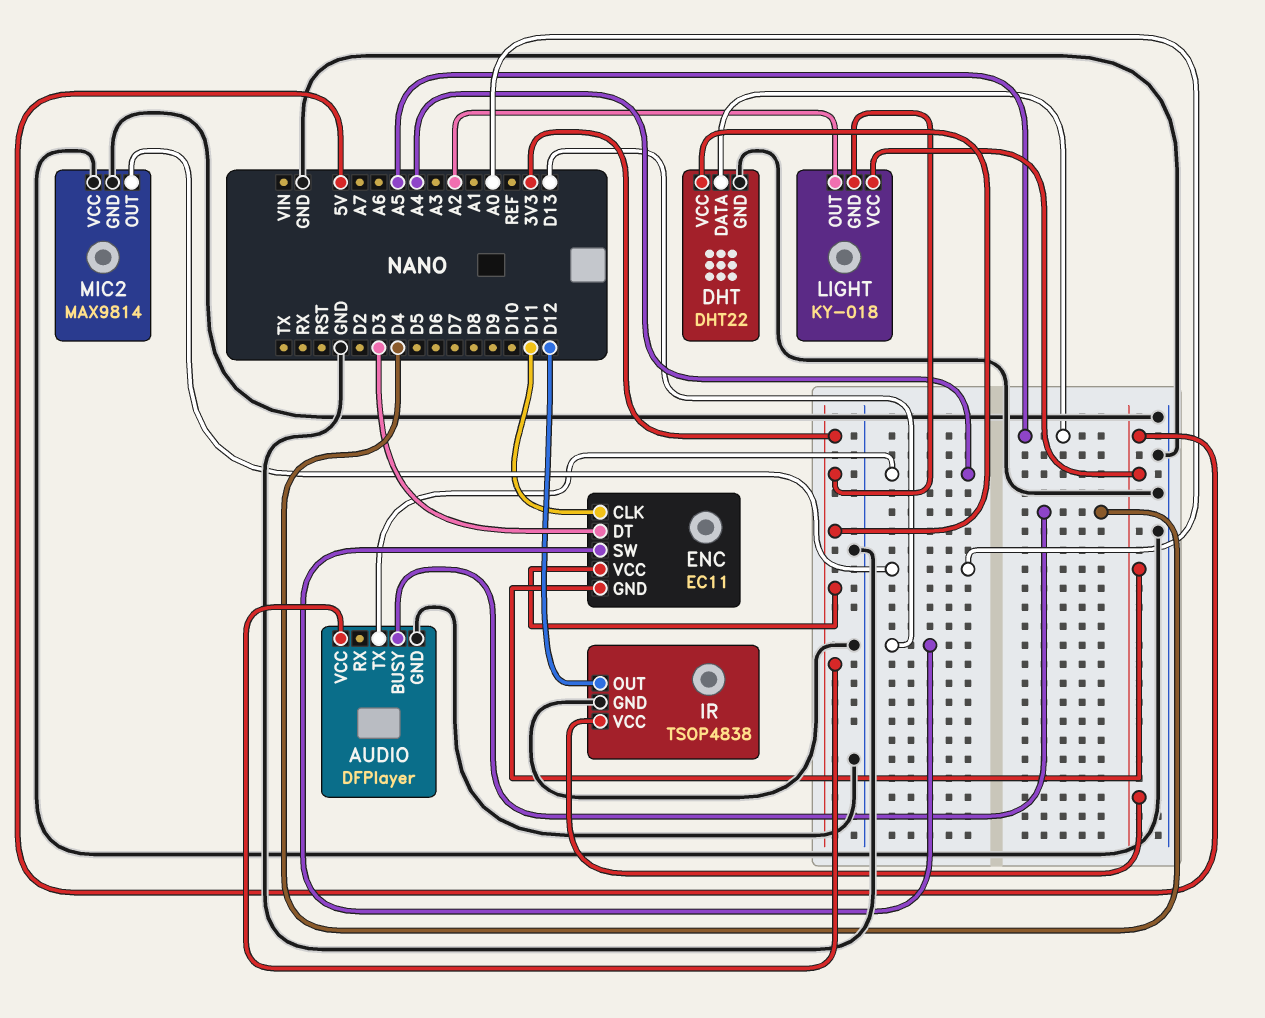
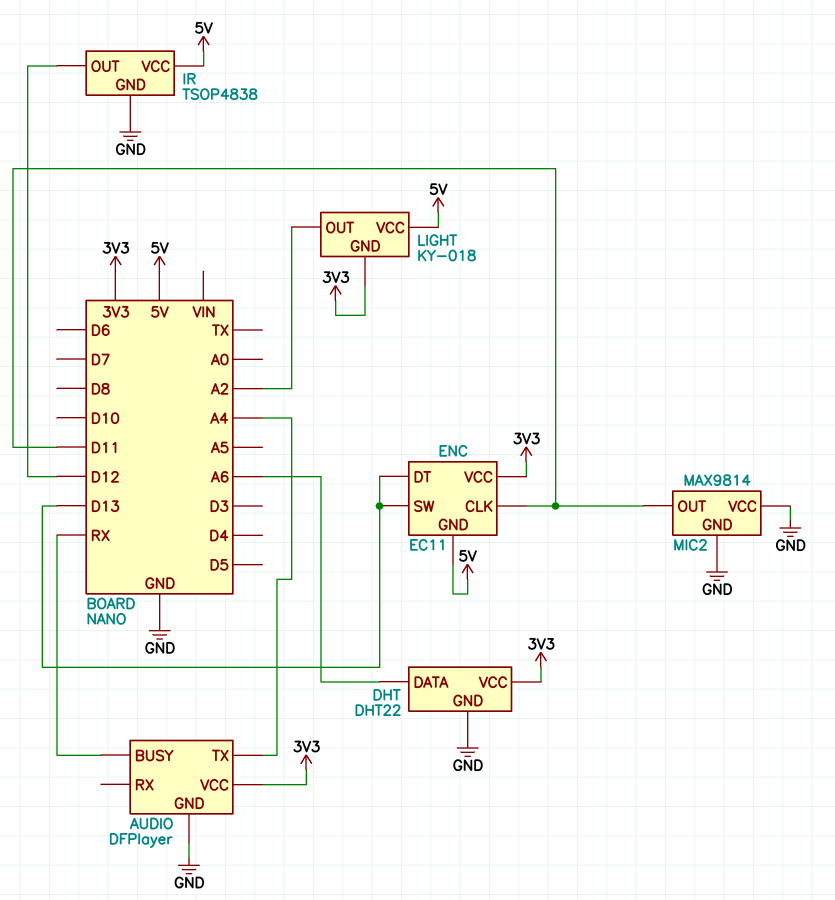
AUDIO pin BUSY: D4 -> RX
DHT pin DATA: A5 -> A6
ENC pin DT: D3 -> D13
MIC2 pin OUT: A0 -> D11

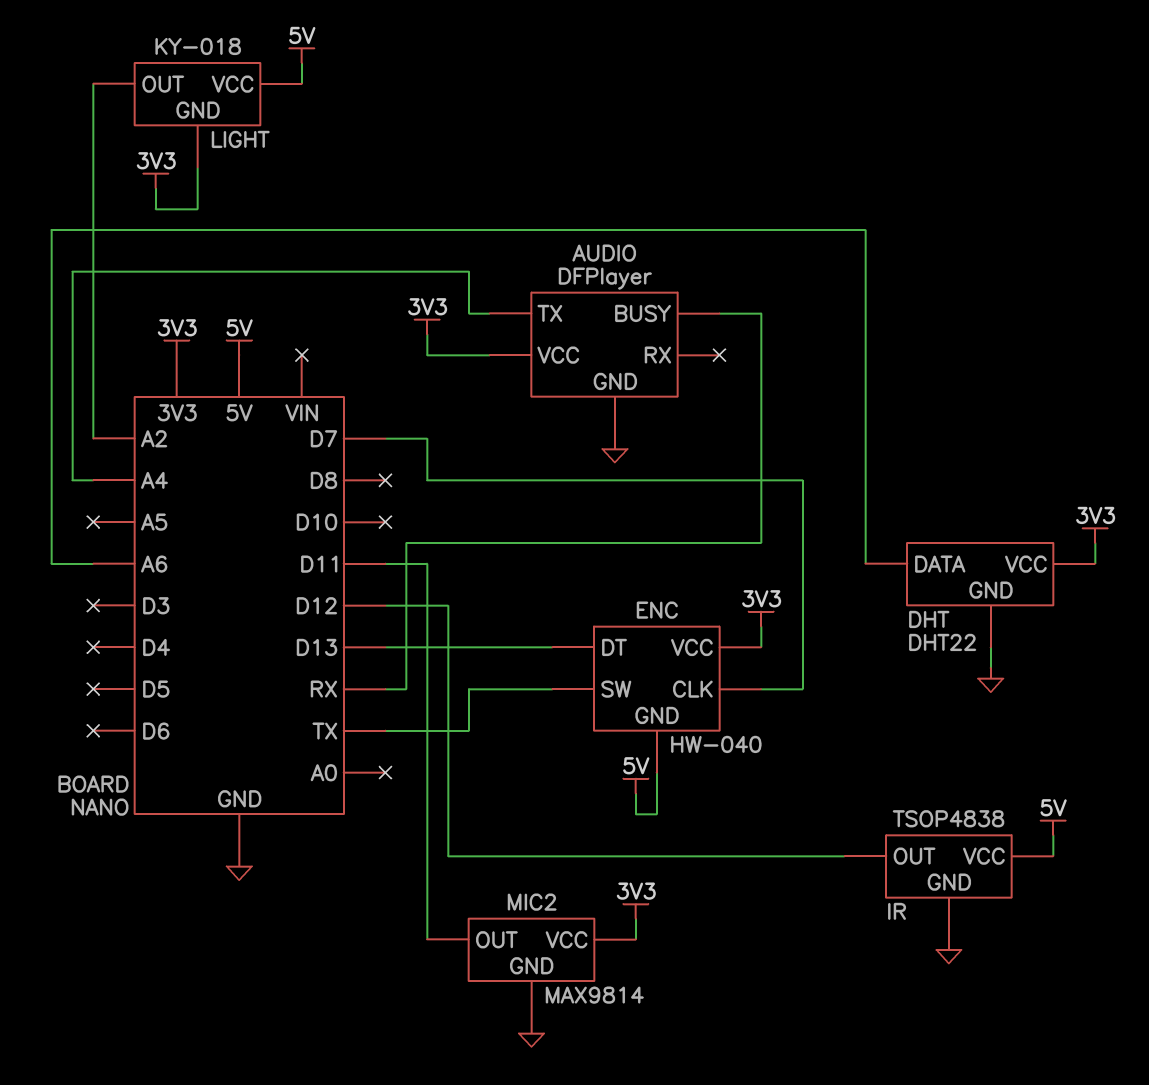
ENC: EC11 -> HW-040
ENC pin CLK: D11 -> D7
ENC pin SW: D13 -> TX
MIC2 pin VCC: GND -> 3V3

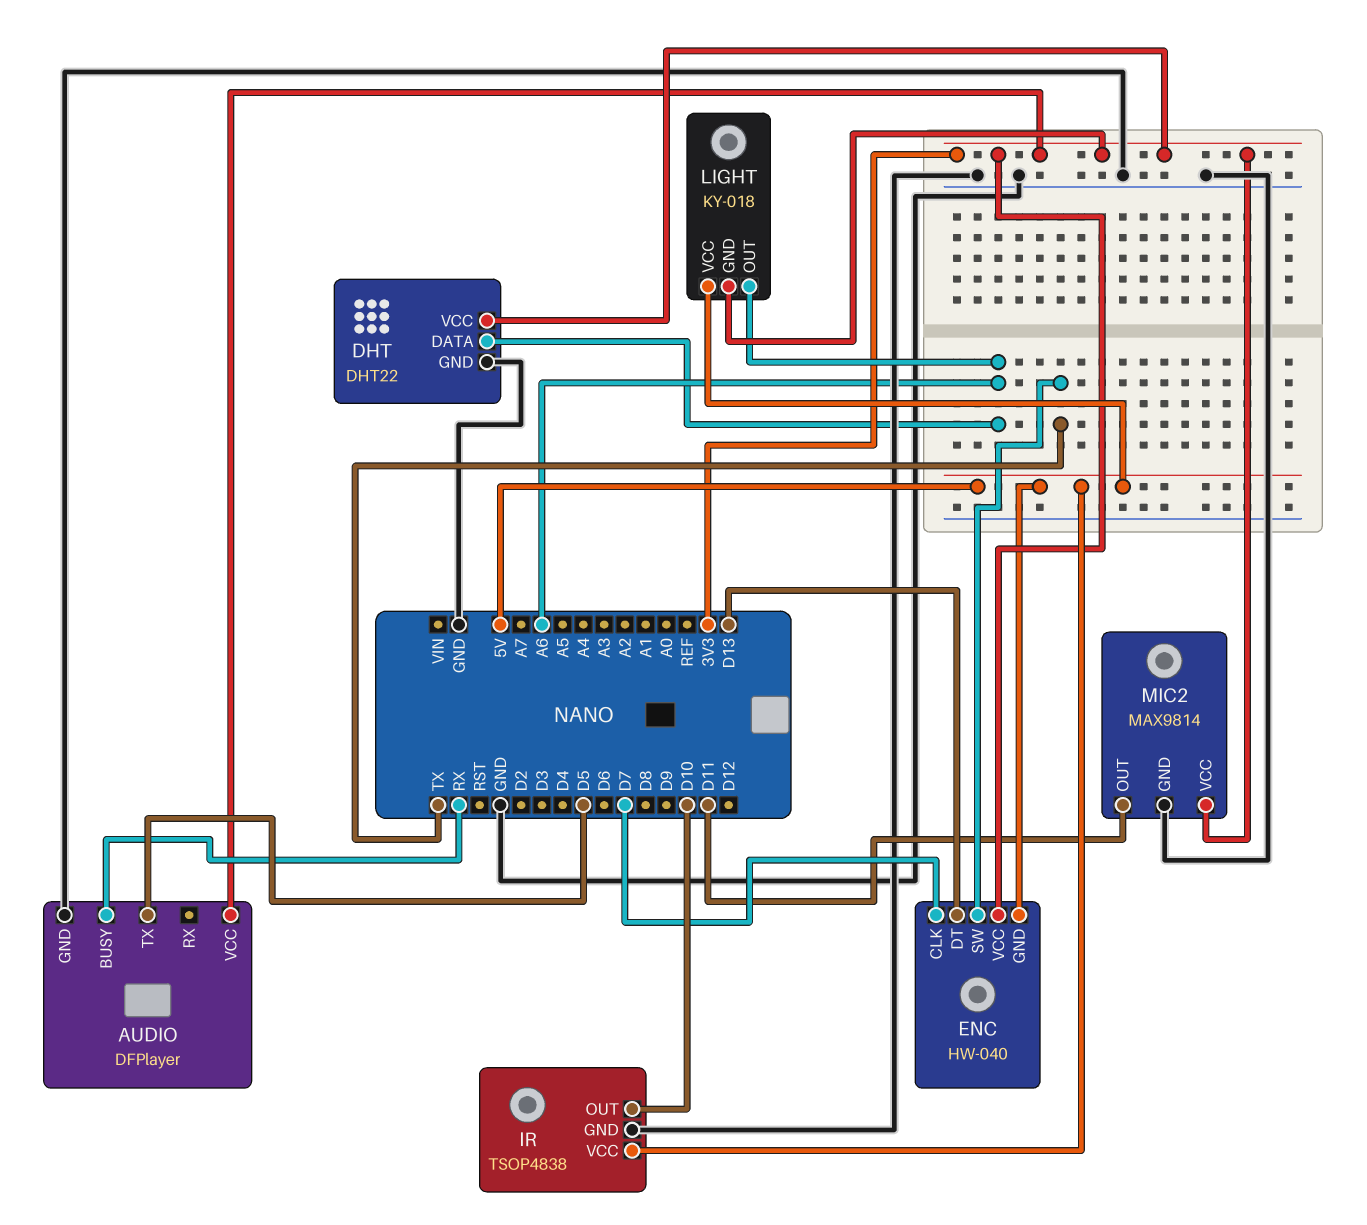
AUDIO pin TX: A4 -> D5
IR pin OUT: D12 -> D10
LIGHT pin OUT: A2 -> A6

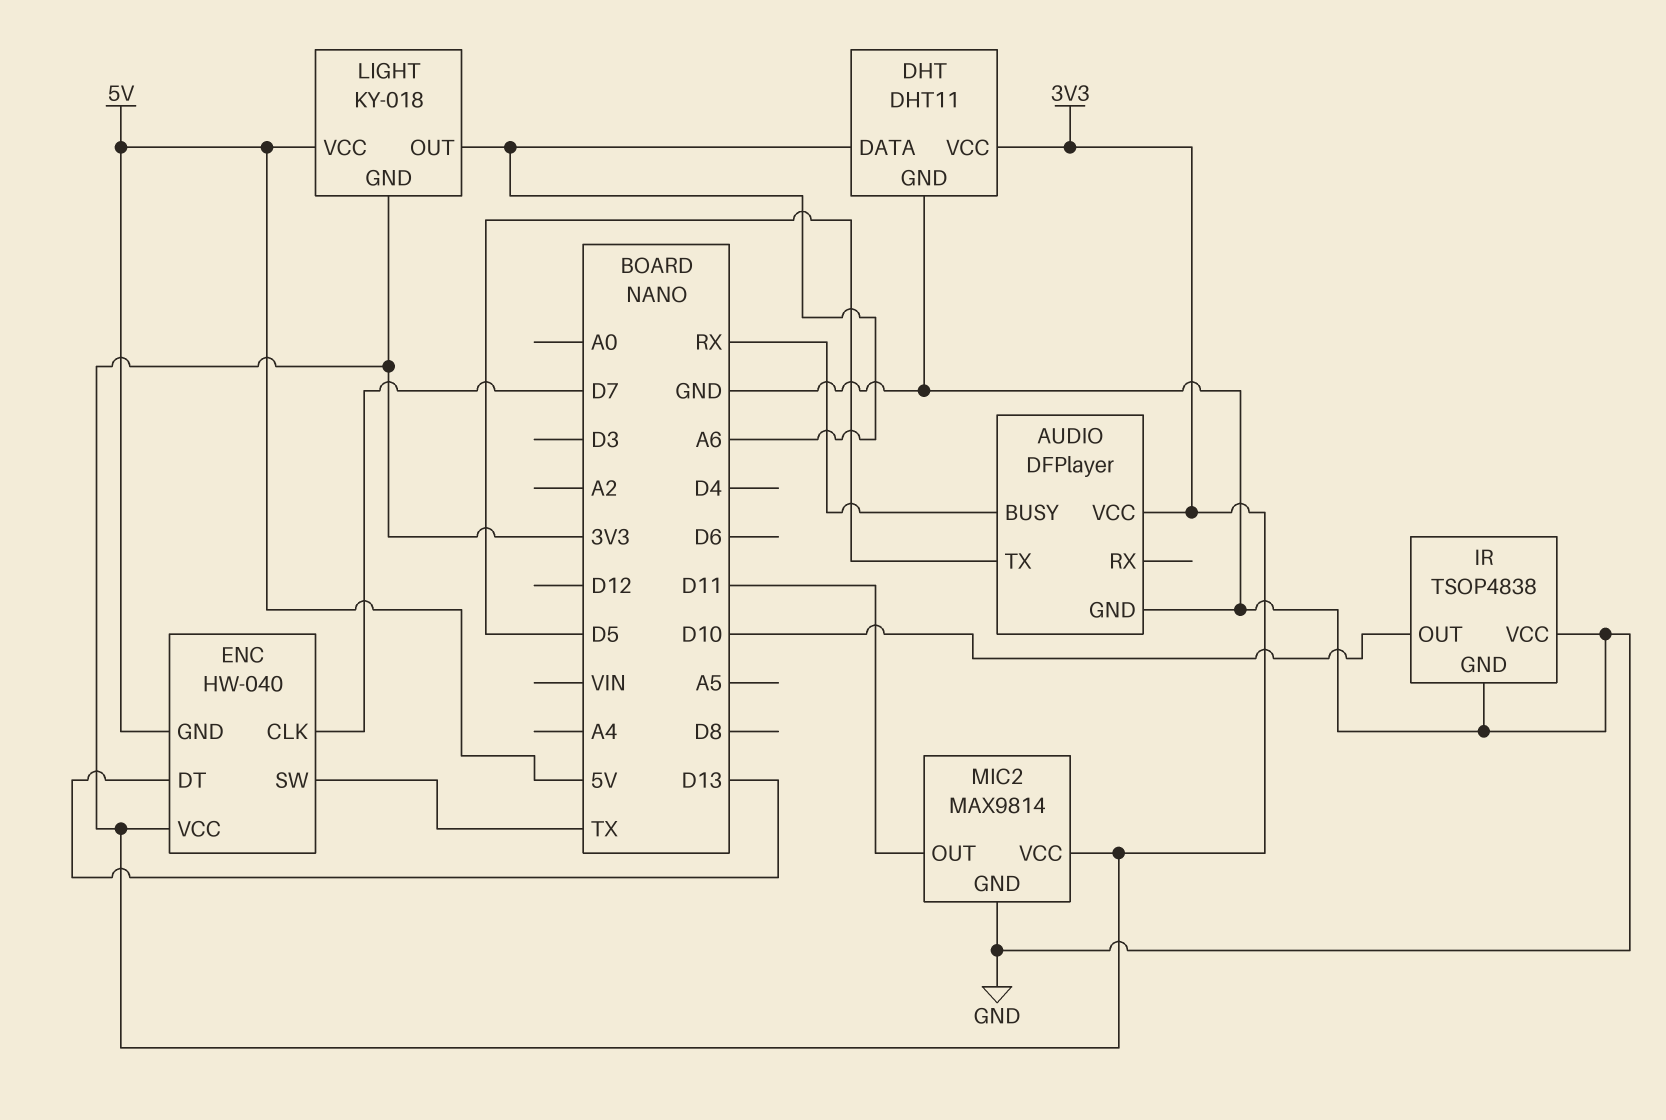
DHT: DHT22 -> DHT11
IR pin VCC: 5V -> GND

